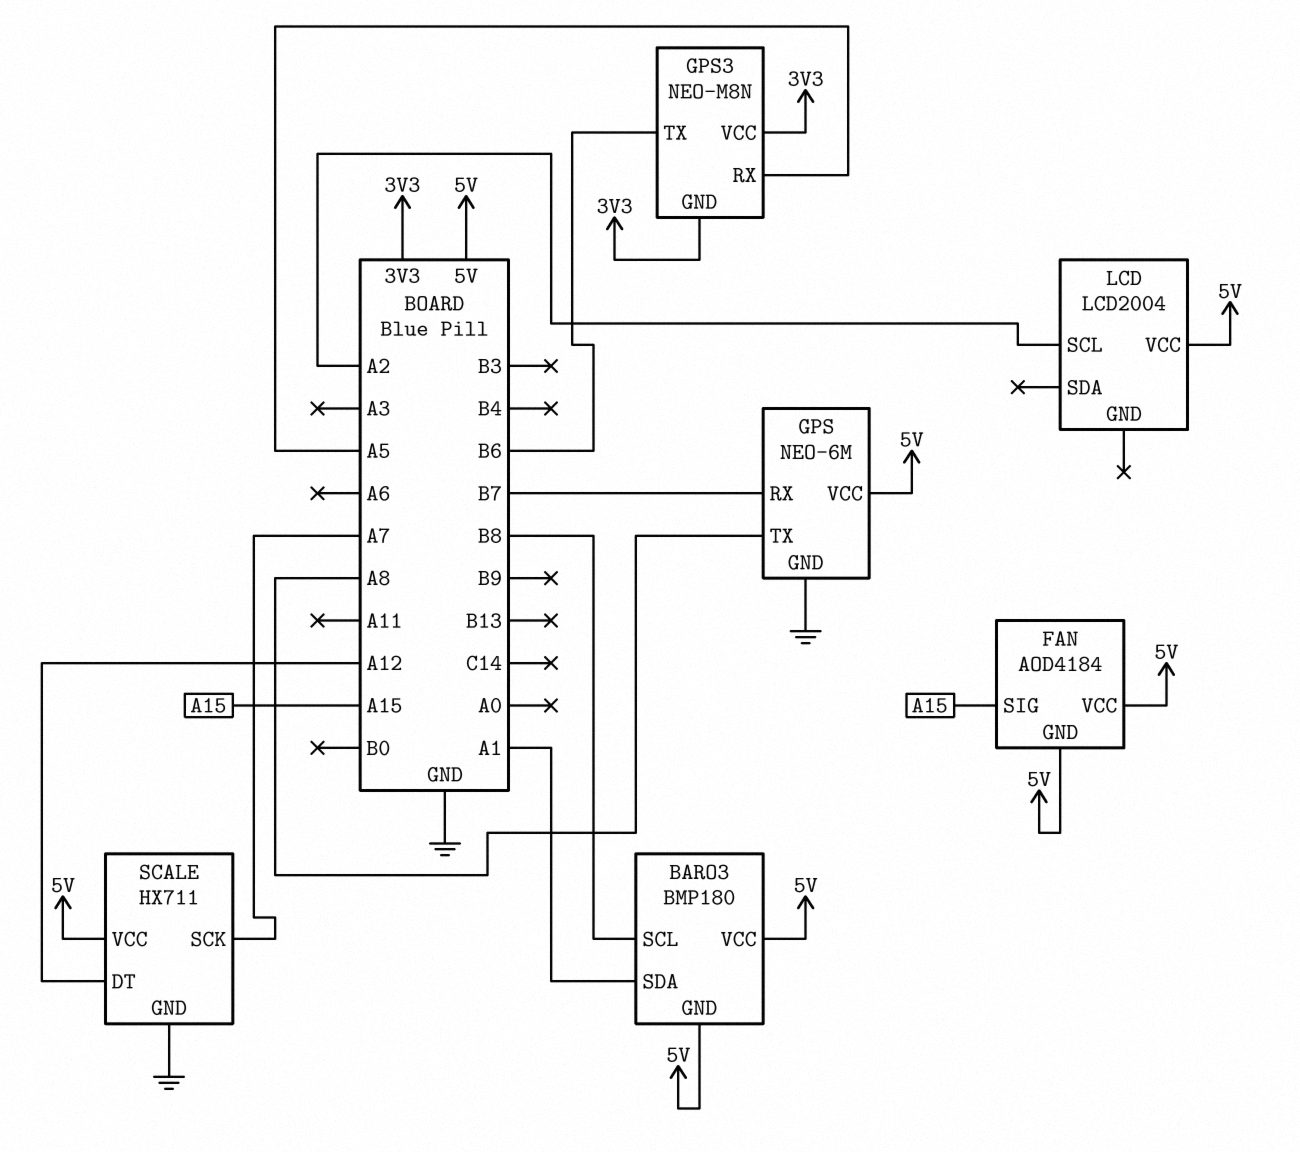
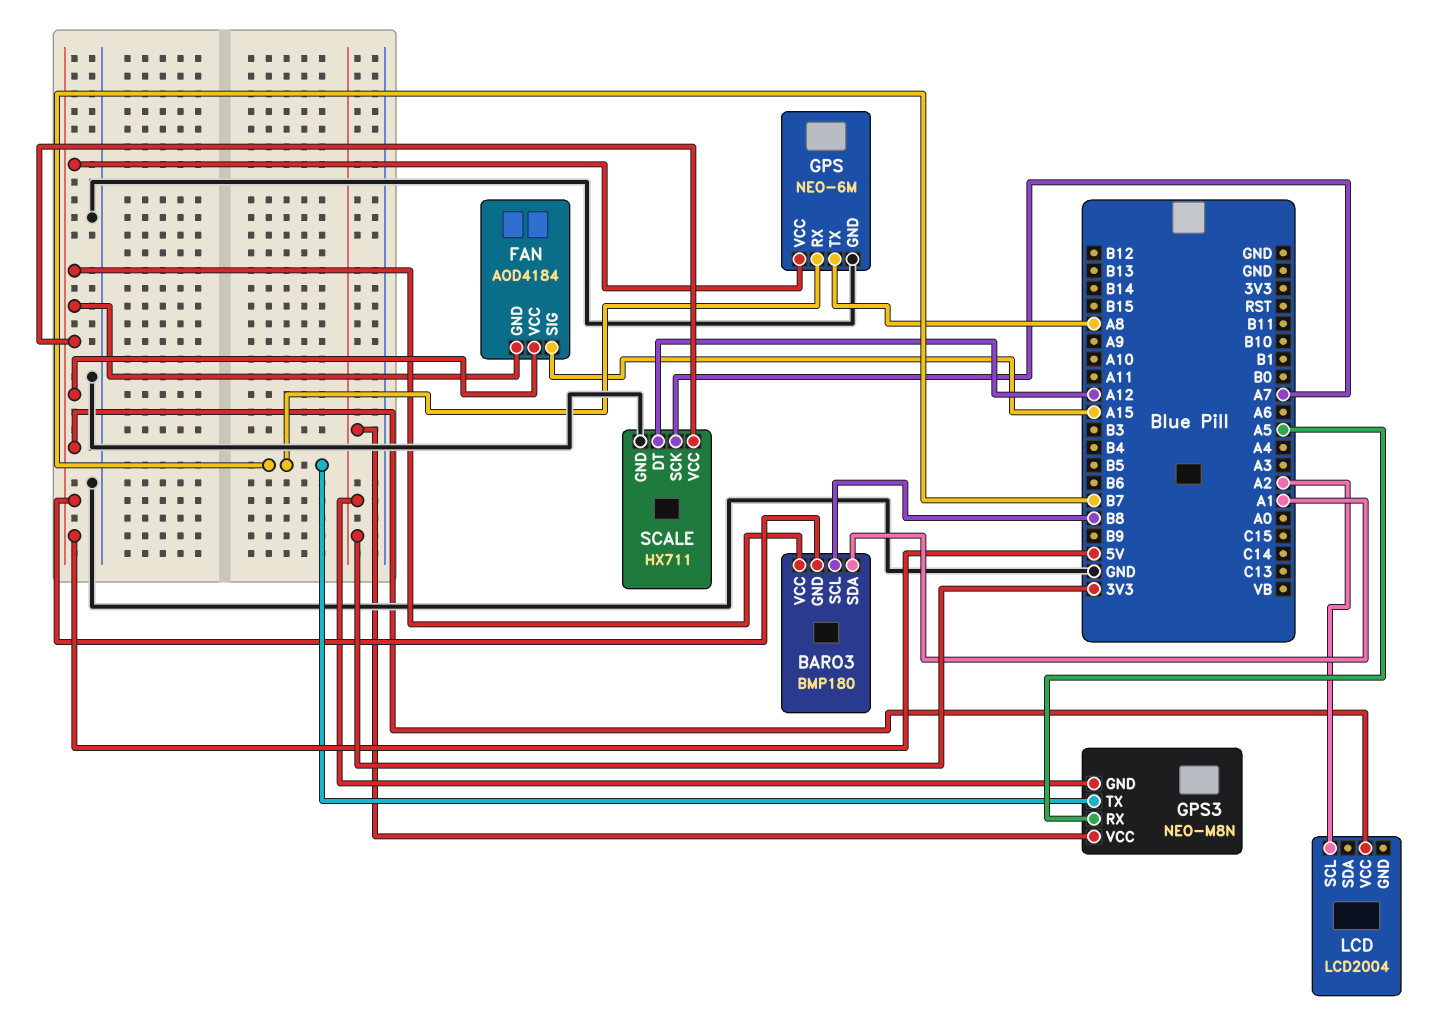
GPS3 pin TX: B6 -> B7

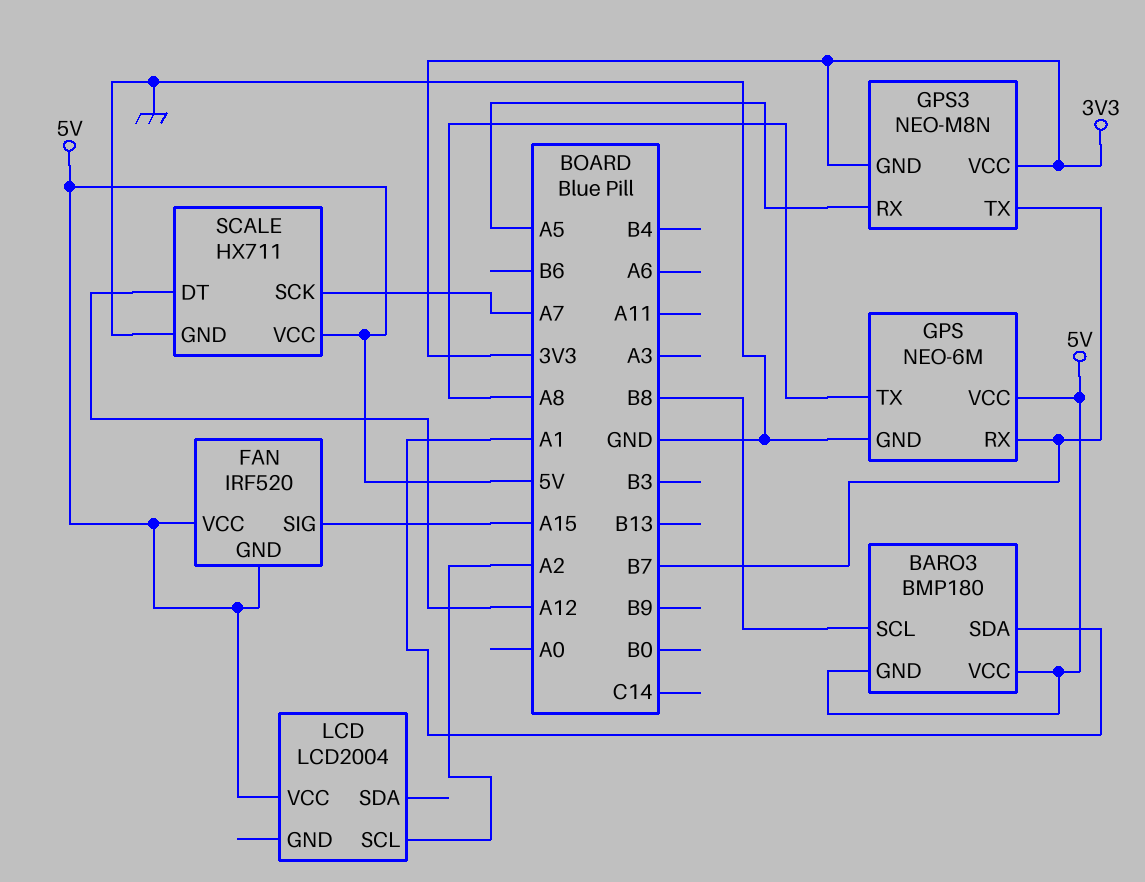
FAN: AOD4184 -> IRF520

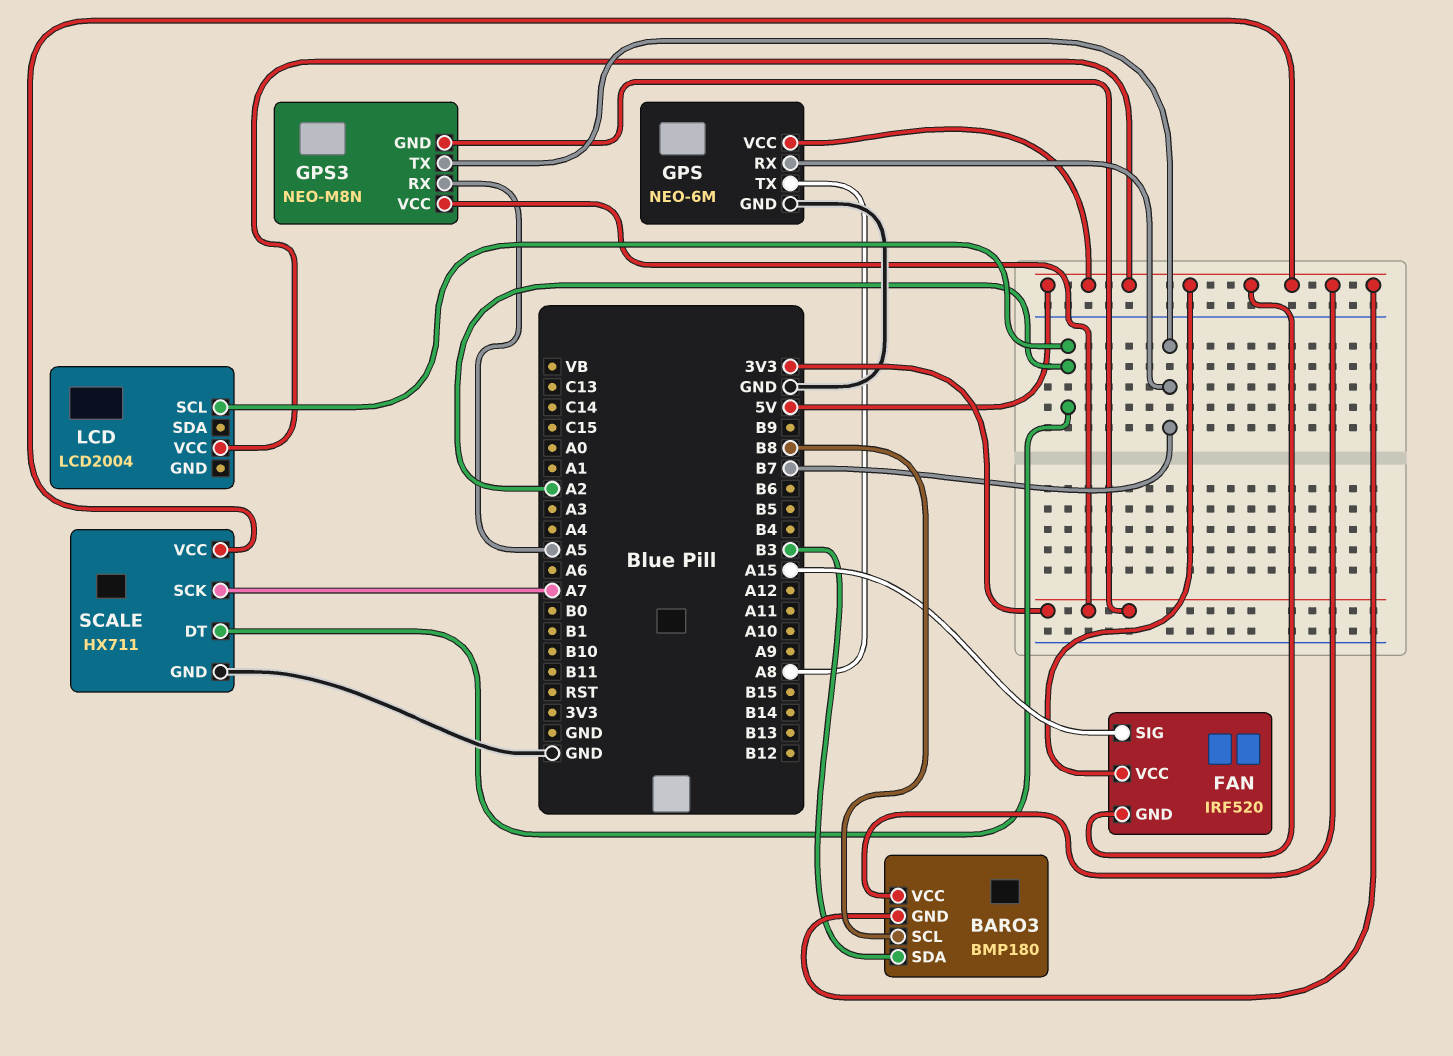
BARO3 pin SDA: A1 -> B3
SCALE pin DT: A12 -> A2

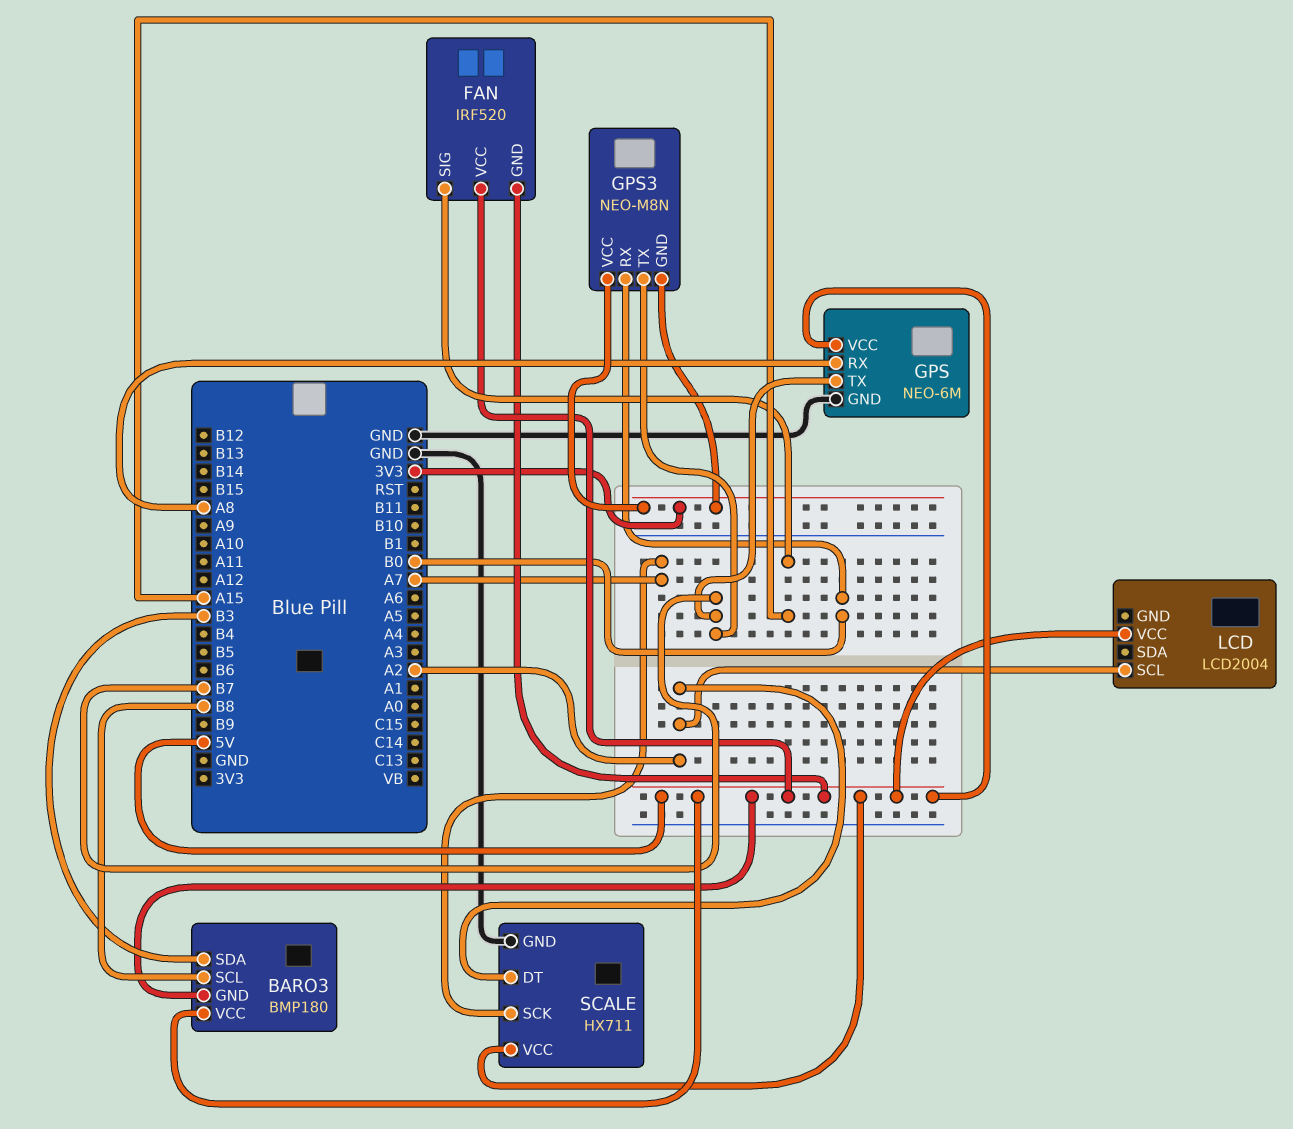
GPS pin RX: B7 -> A8
GPS pin TX: A8 -> B7
GPS3 pin RX: A5 -> B0

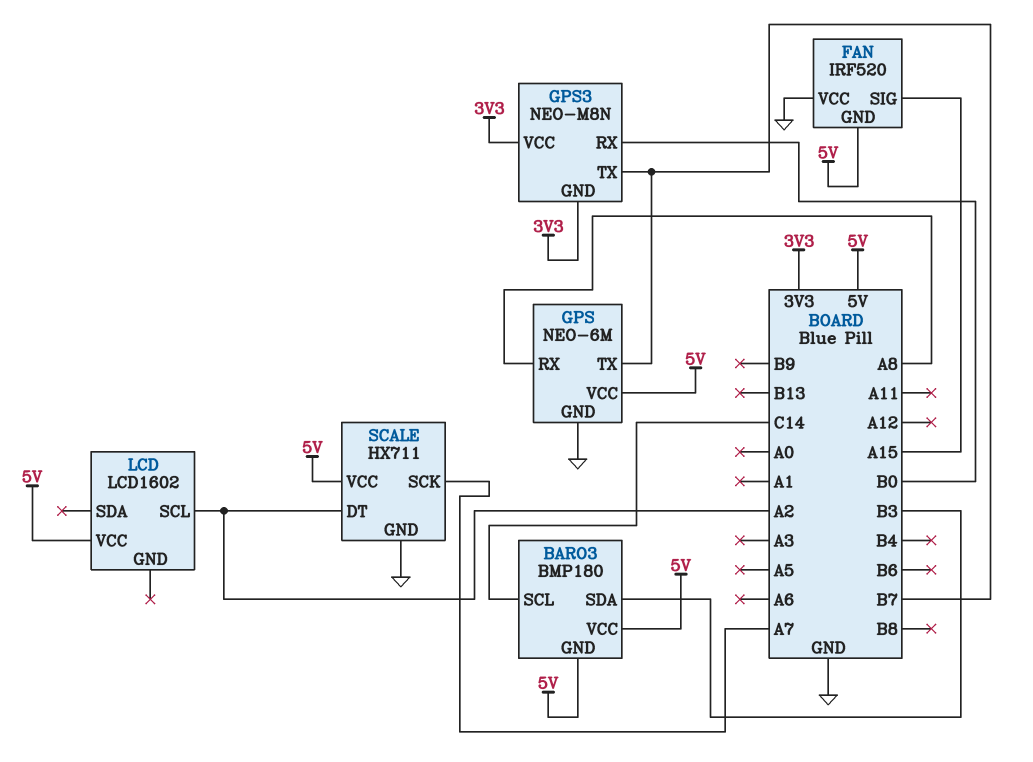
BARO3 pin SCL: B8 -> C14
FAN pin VCC: 5V -> GND
LCD: LCD2004 -> LCD1602

